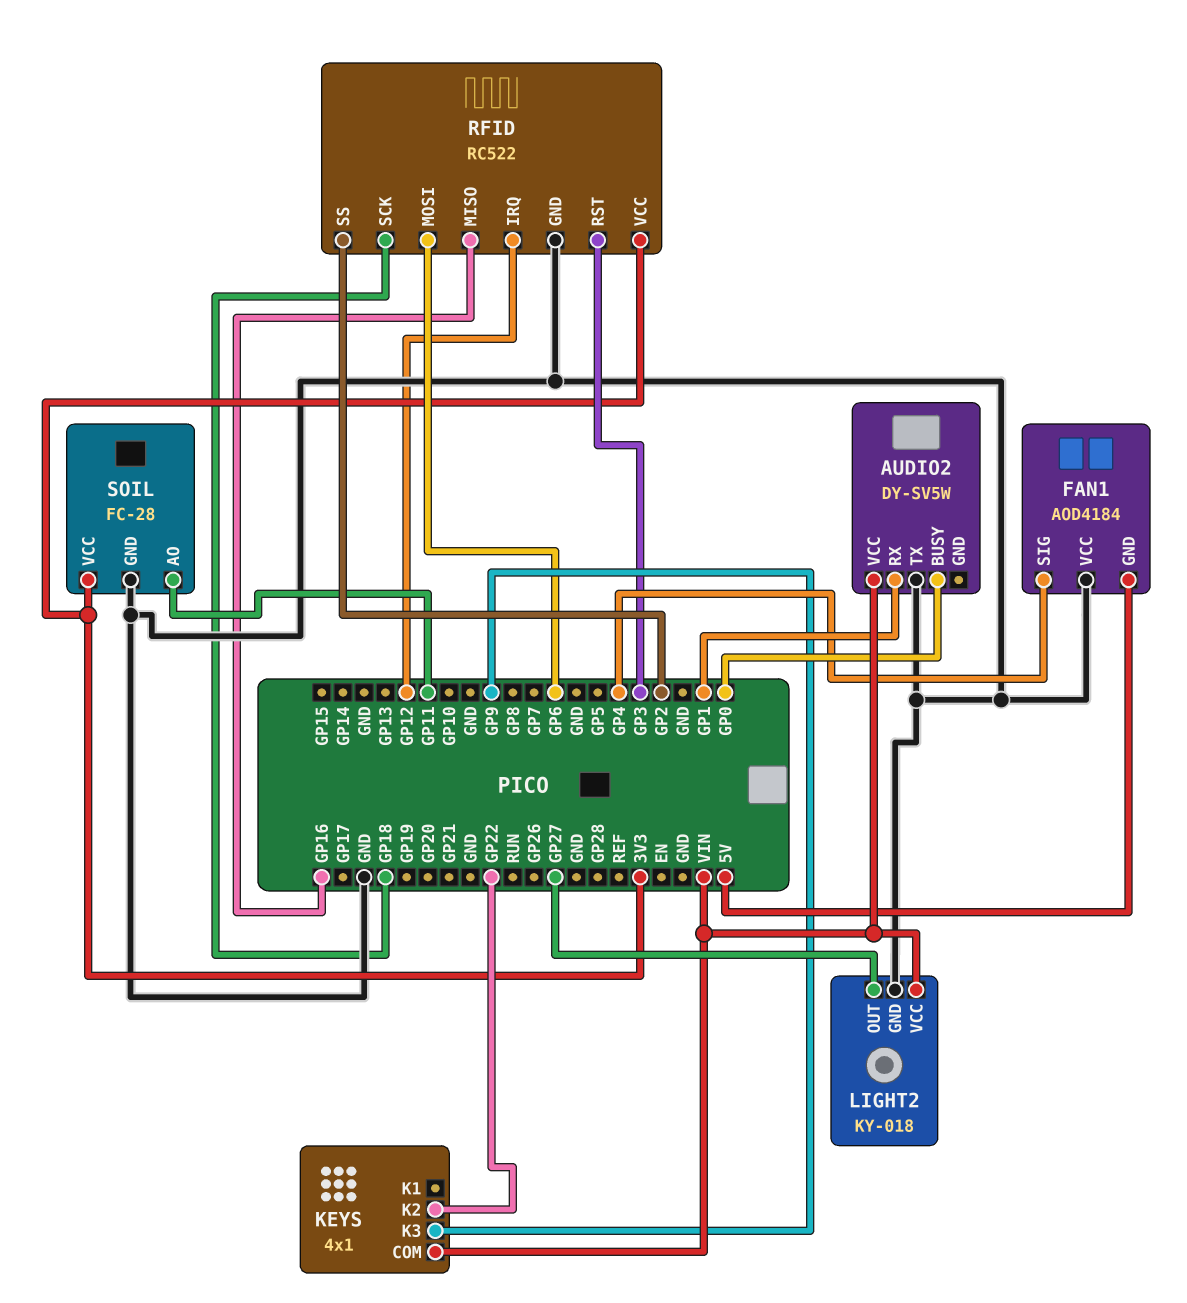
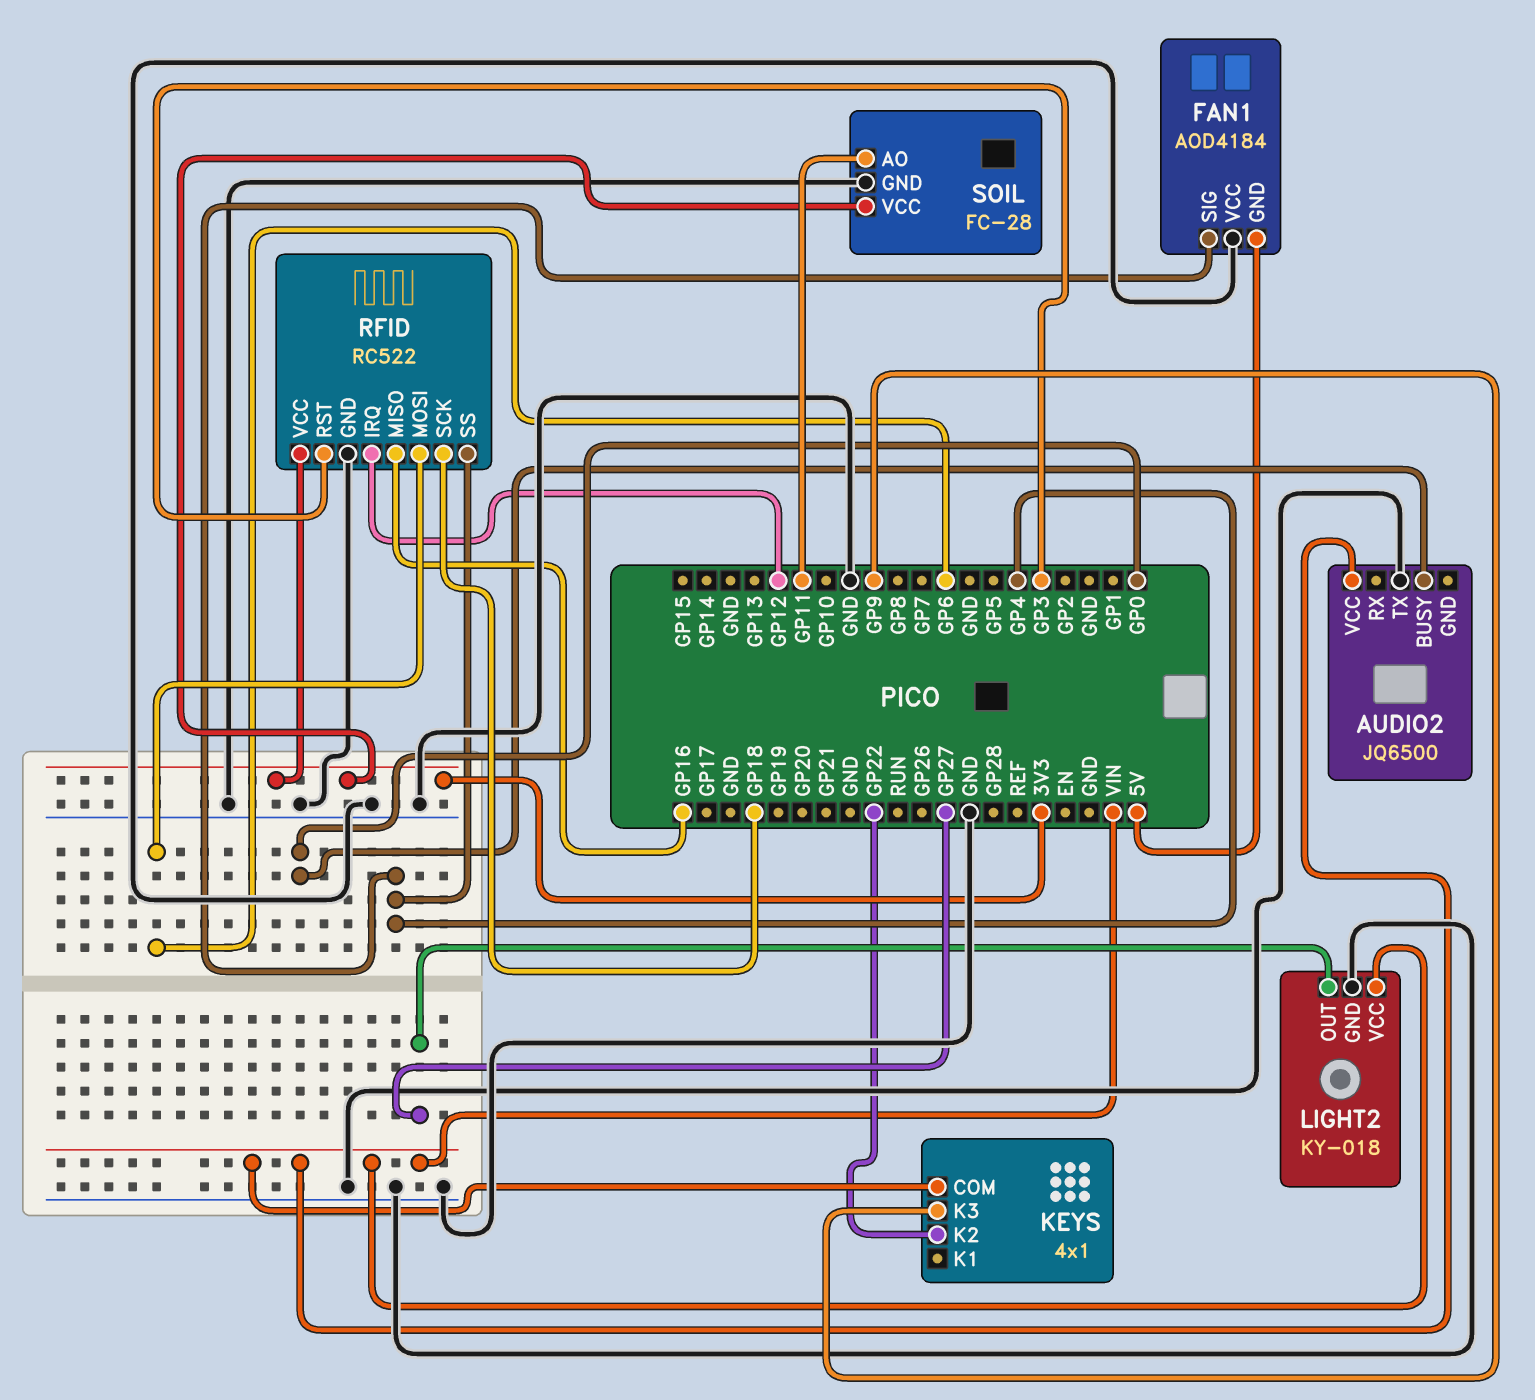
AUDIO2: DY-SV5W -> JQ6500
AUDIO2 pin RX: GP1 -> none
RFID pin SS: GP2 -> GP4

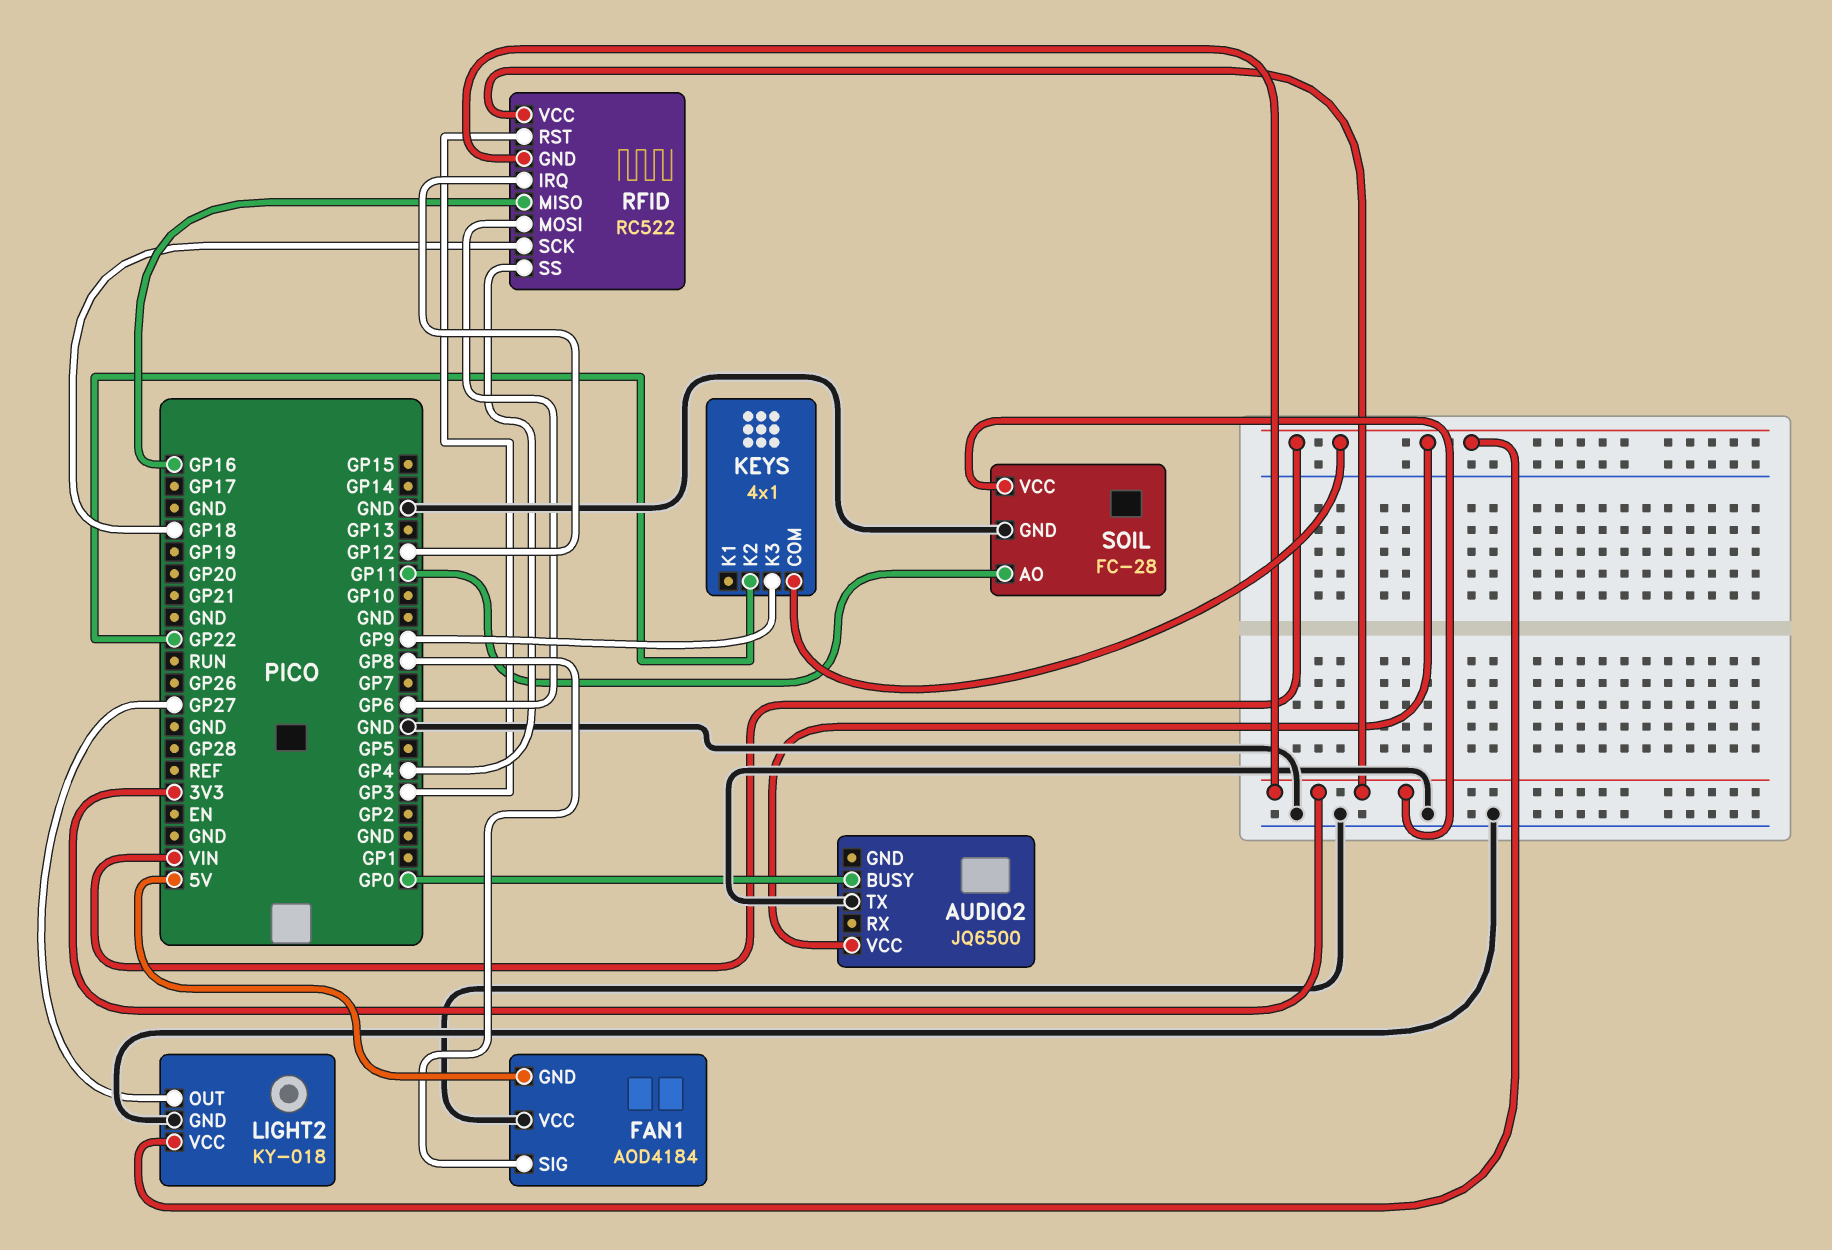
FAN1 pin SIG: GP4 -> GP8
RFID pin GND: GND -> 3V3

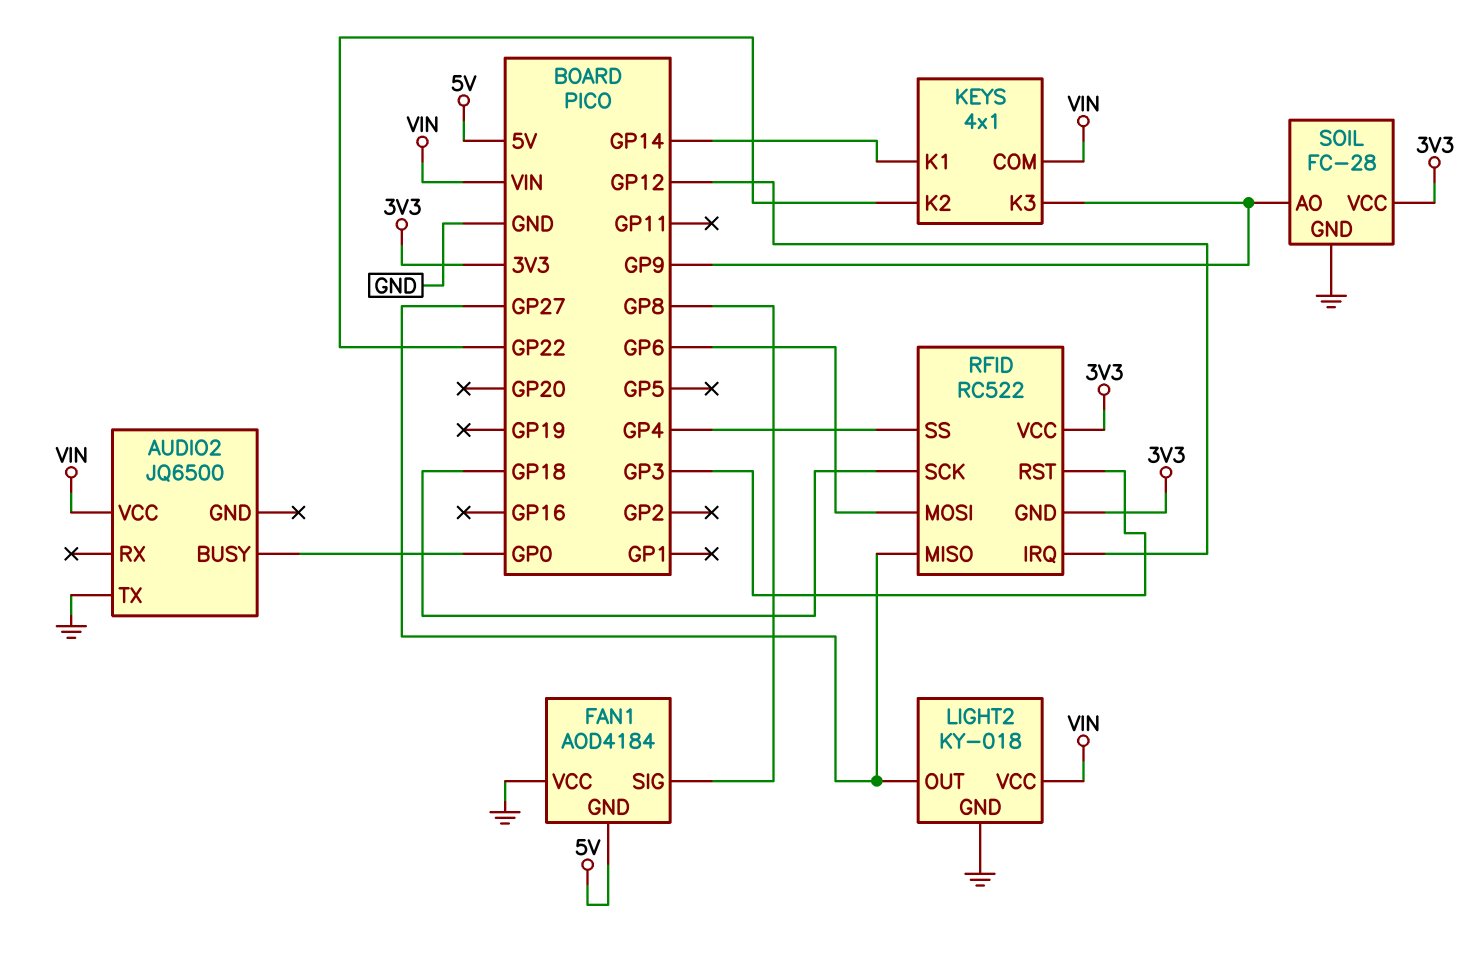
KEYS pin K1: none -> GP14
RFID pin MISO: GP16 -> GP27
SOIL pin AO: GP11 -> GP9

